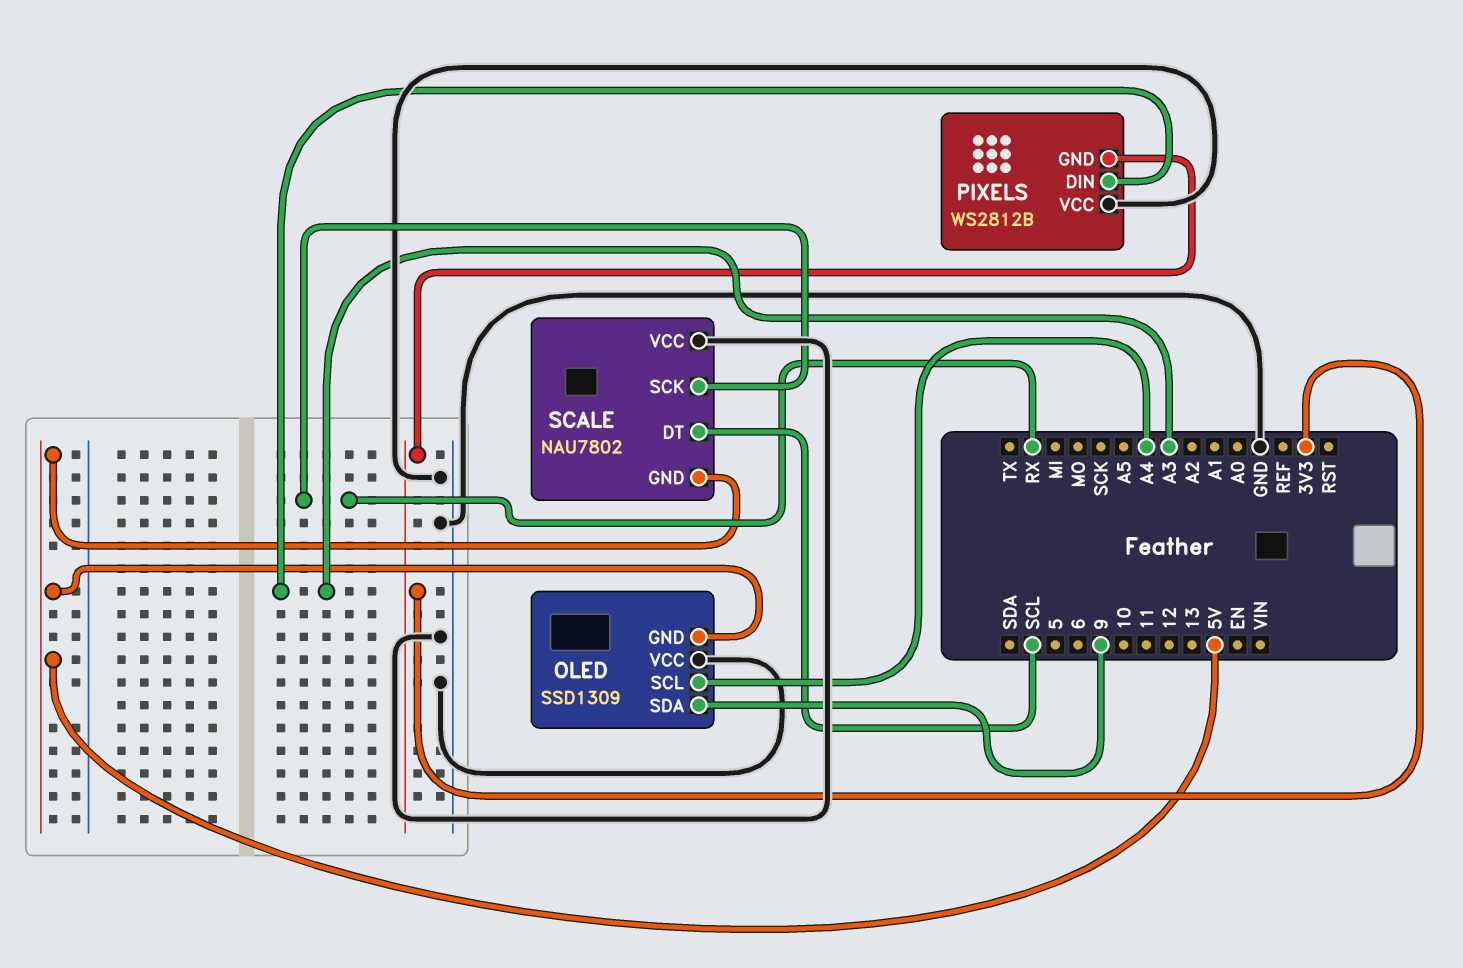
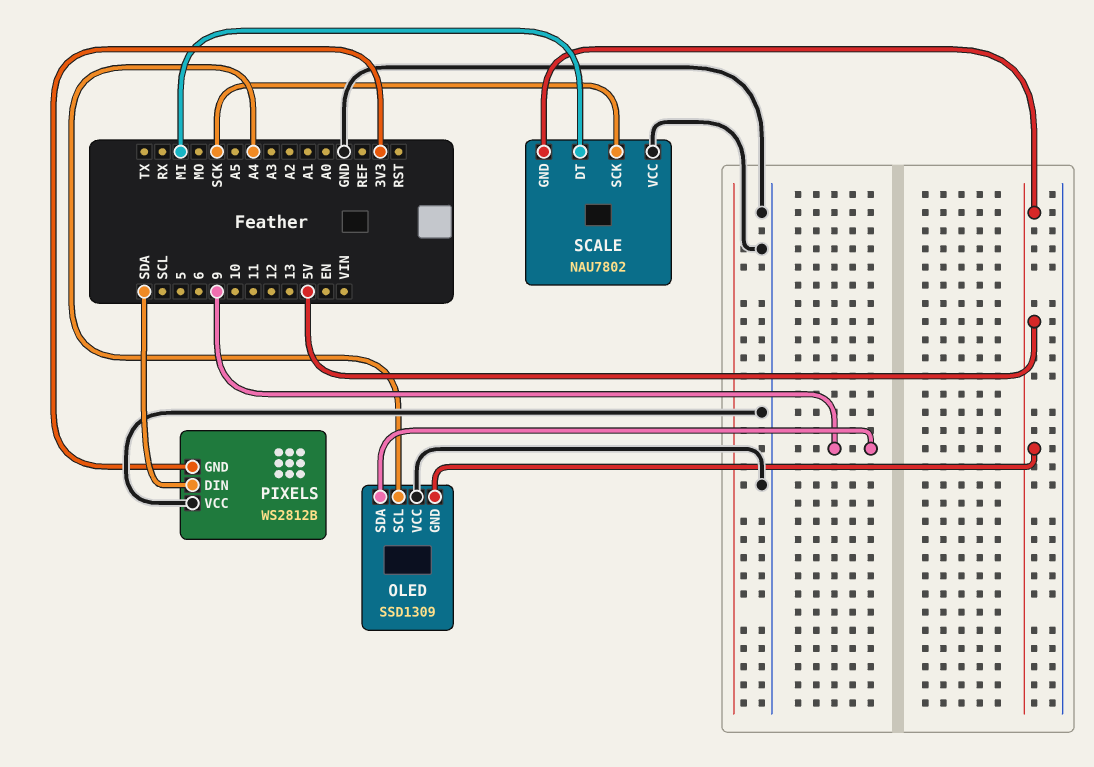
PIXELS pin DIN: A3 -> SDA
SCALE pin DT: SCL -> MI
SCALE pin SCK: RX -> SCK

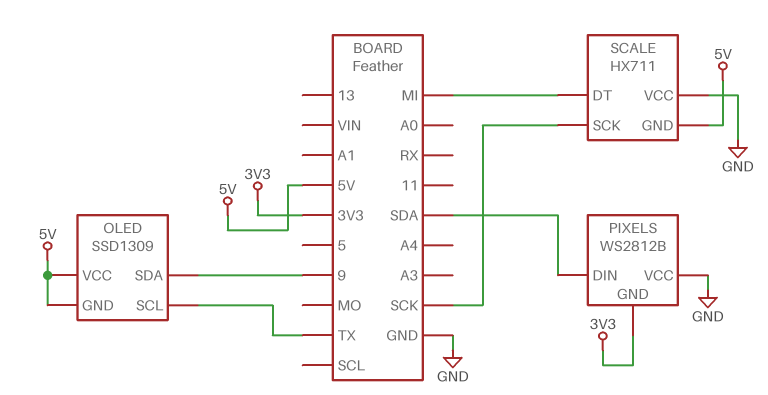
OLED pin SCL: A4 -> TX
OLED pin VCC: GND -> 5V
SCALE: NAU7802 -> HX711

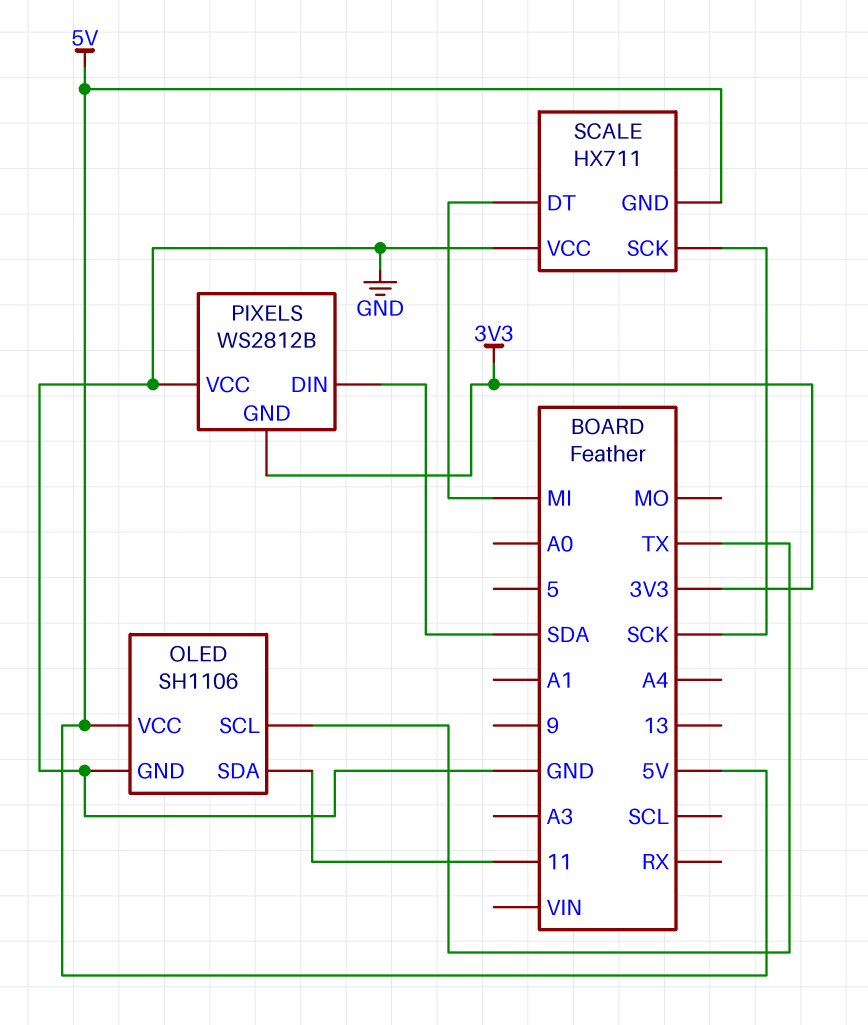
OLED: SSD1309 -> SH1106
OLED pin GND: 5V -> GND
OLED pin SDA: 9 -> 11

